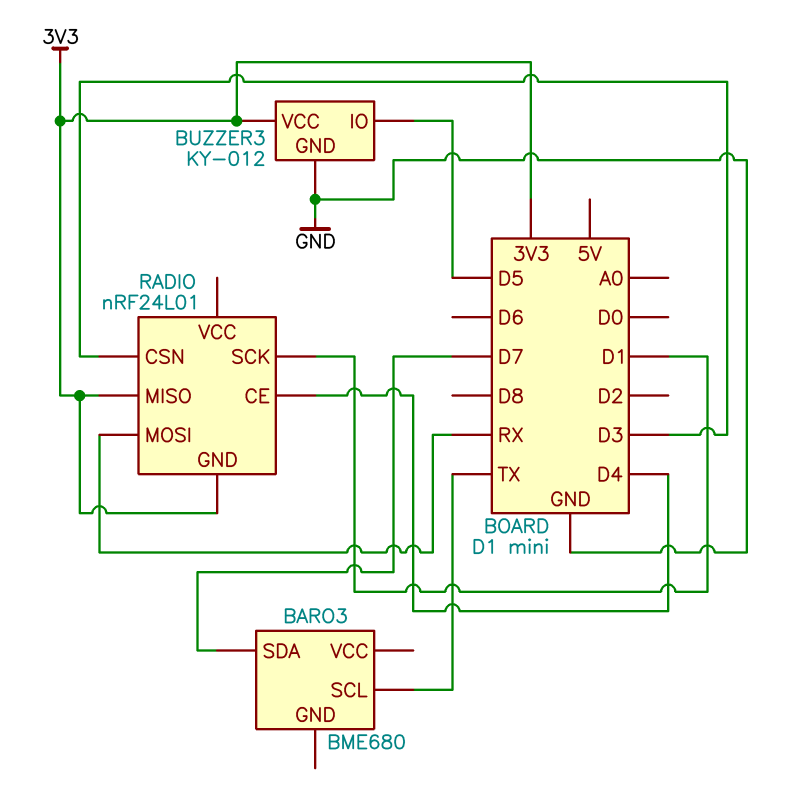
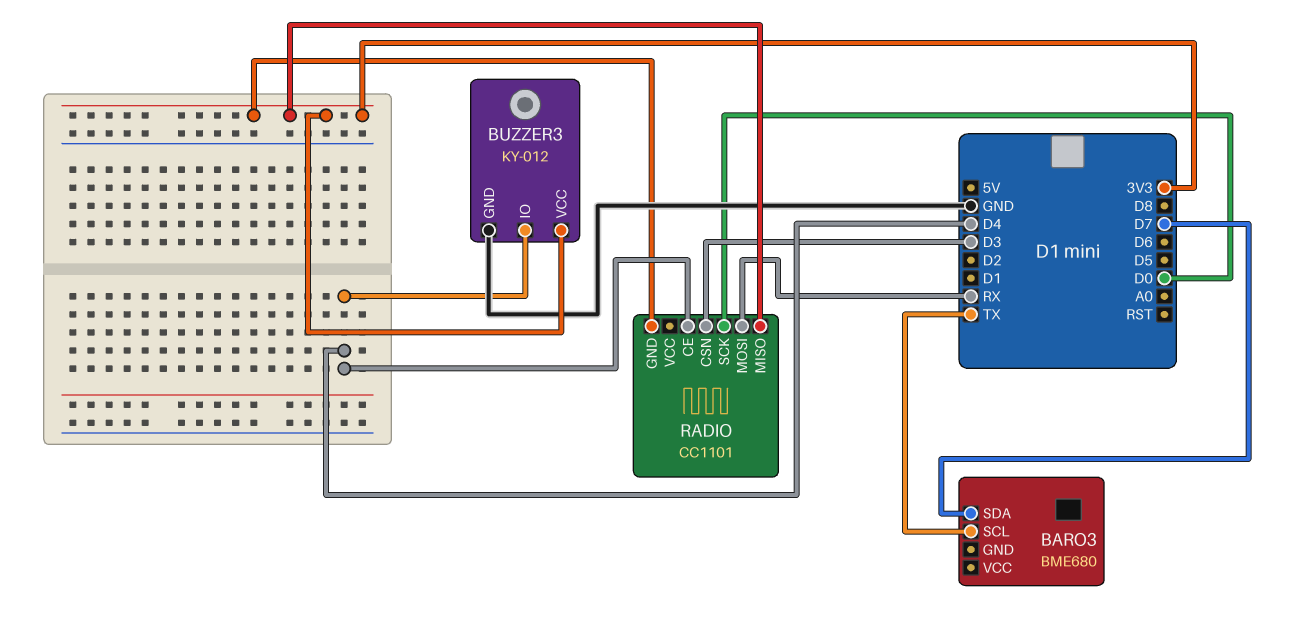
BUZZER3 pin IO: D5 -> D4
RADIO: nRF24L01 -> CC1101
RADIO pin SCK: D1 -> D0

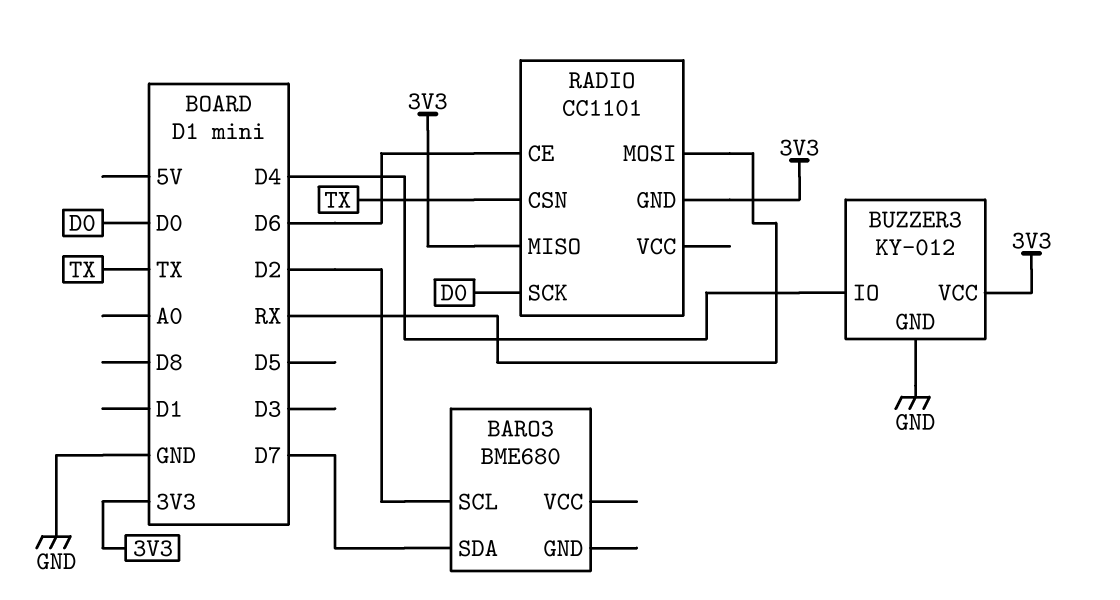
BARO3 pin SCL: TX -> D2
RADIO pin CE: D4 -> D6
RADIO pin CSN: D3 -> TX

